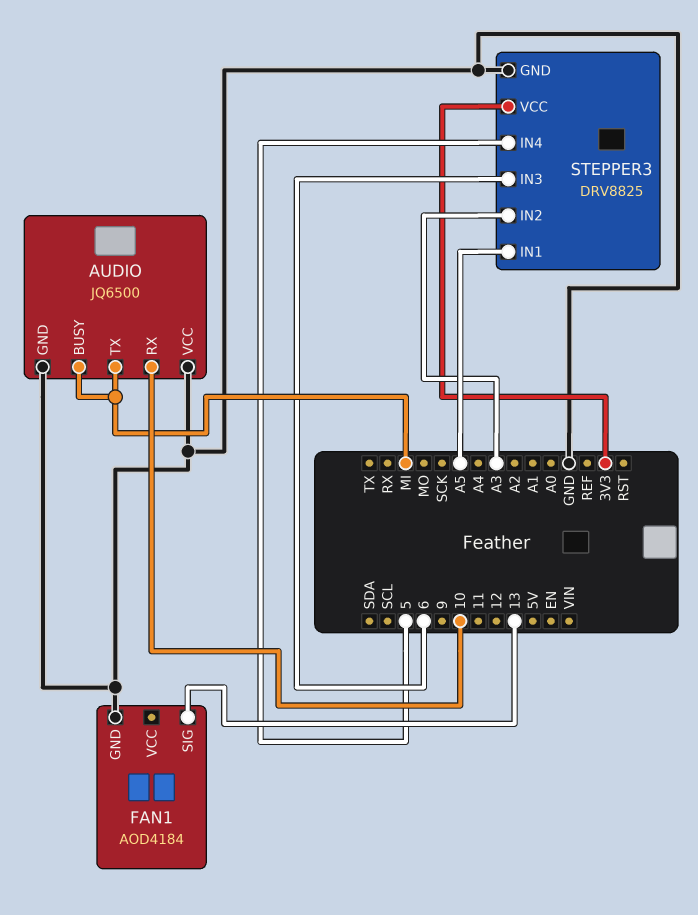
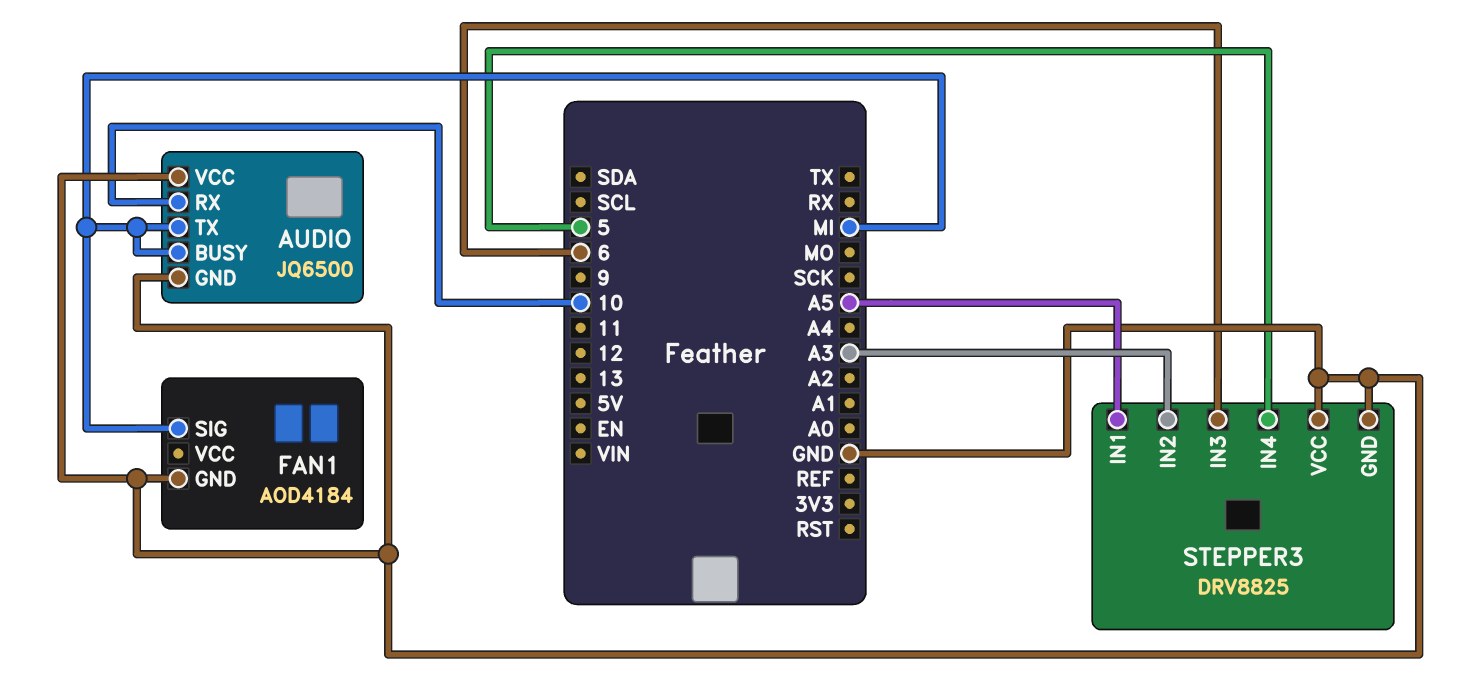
FAN1 pin SIG: 13 -> MI
STEPPER3 pin VCC: 3V3 -> GND

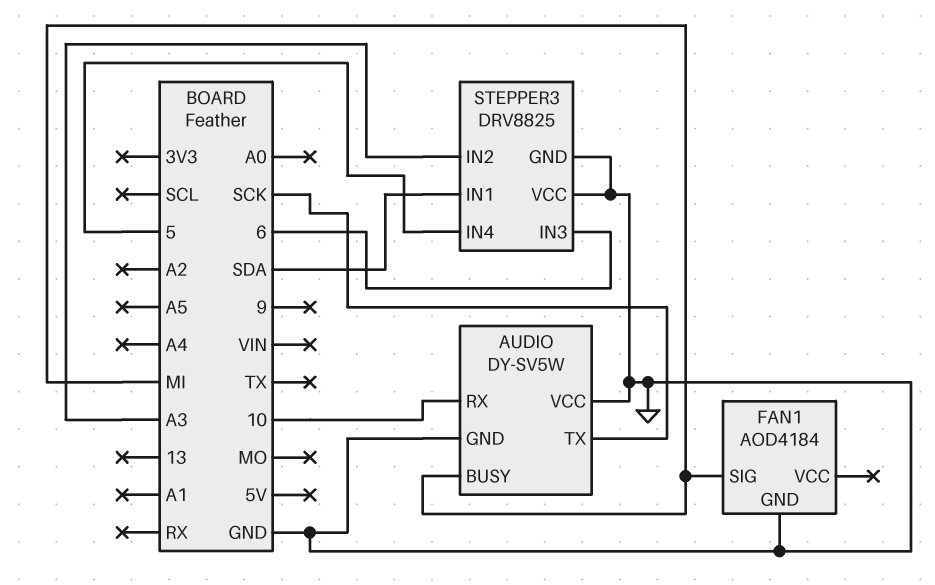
AUDIO: JQ6500 -> DY-SV5W
AUDIO pin TX: MI -> SCK
STEPPER3 pin IN1: A5 -> SDA

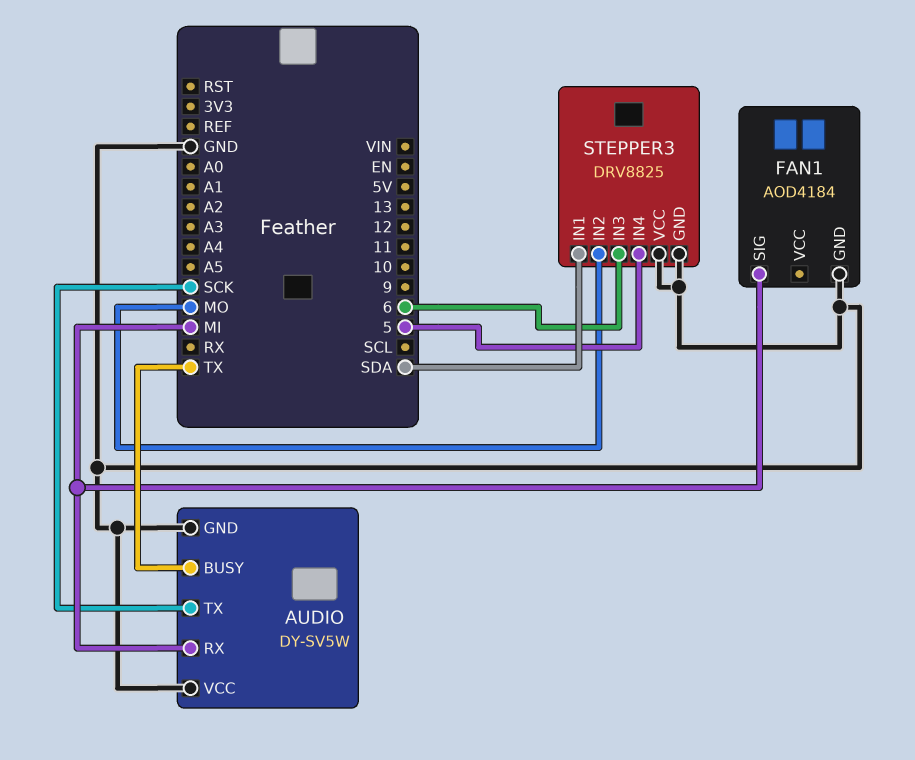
AUDIO pin BUSY: MI -> TX
AUDIO pin RX: 10 -> MI
STEPPER3 pin IN2: A3 -> MO

